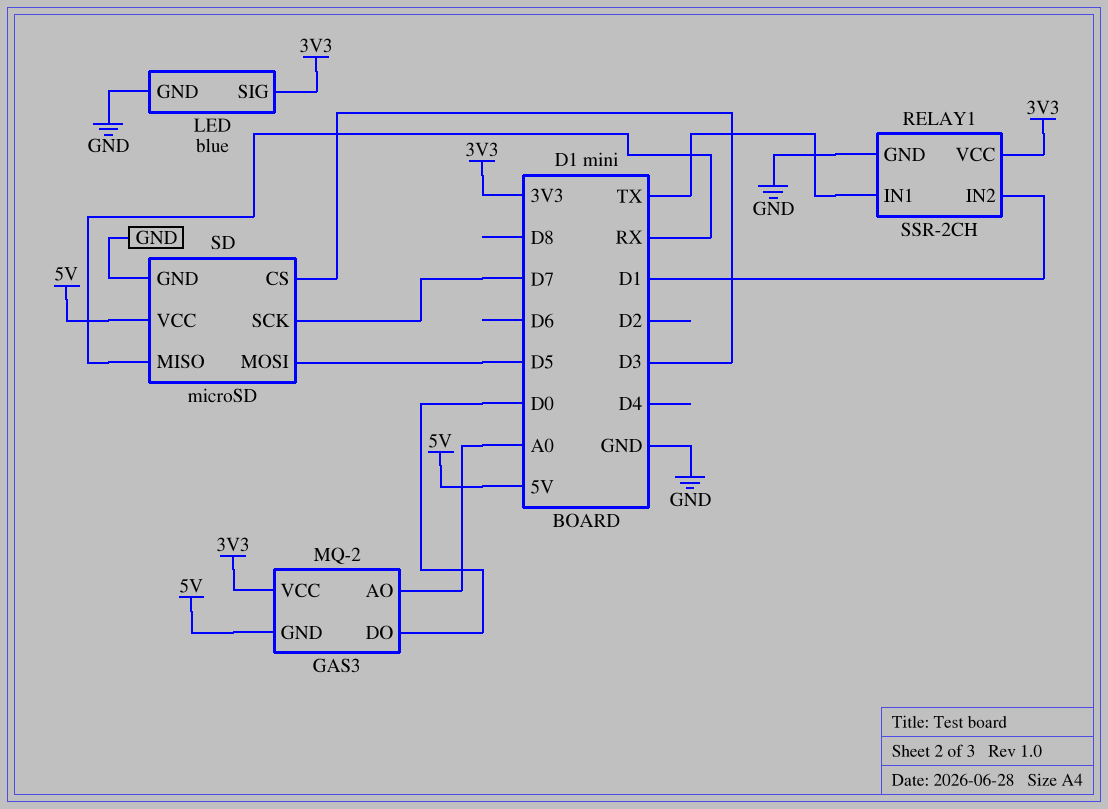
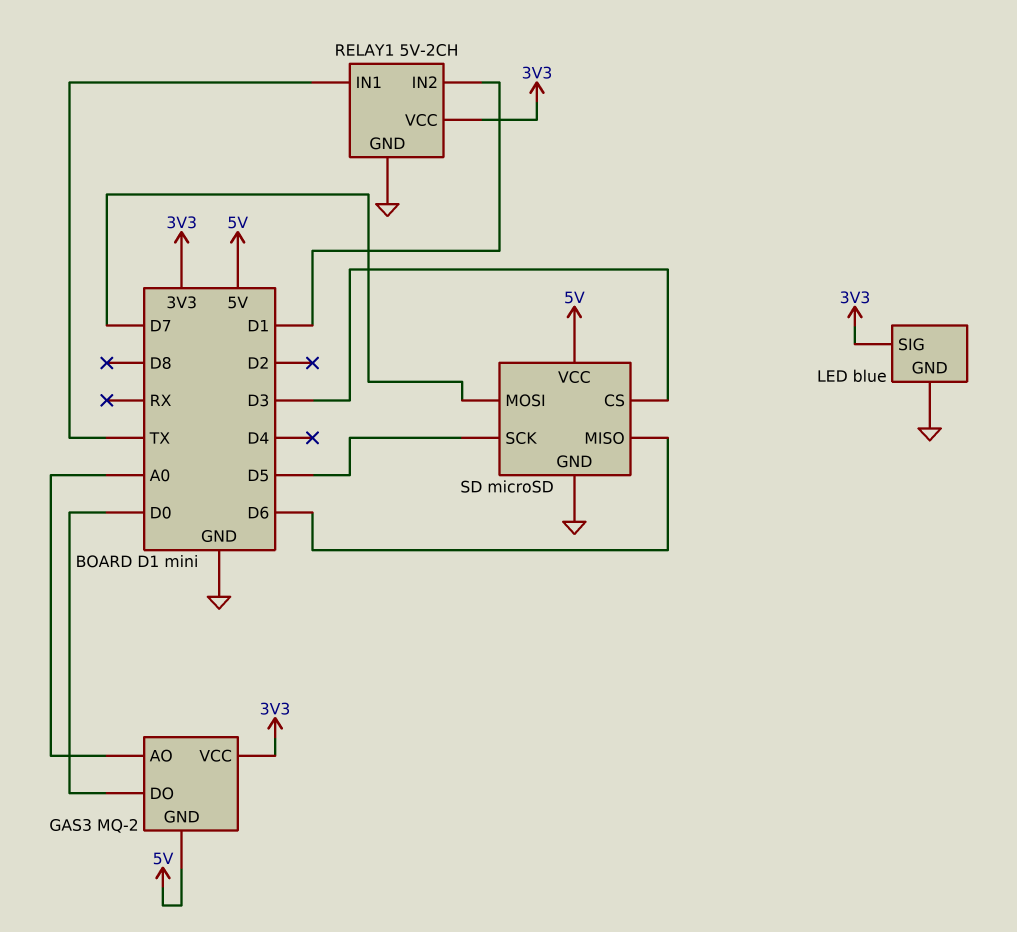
RELAY1: SSR-2CH -> 5V-2CH
SD pin MISO: RX -> D6
SD pin MOSI: D5 -> D7
SD pin SCK: D7 -> D5

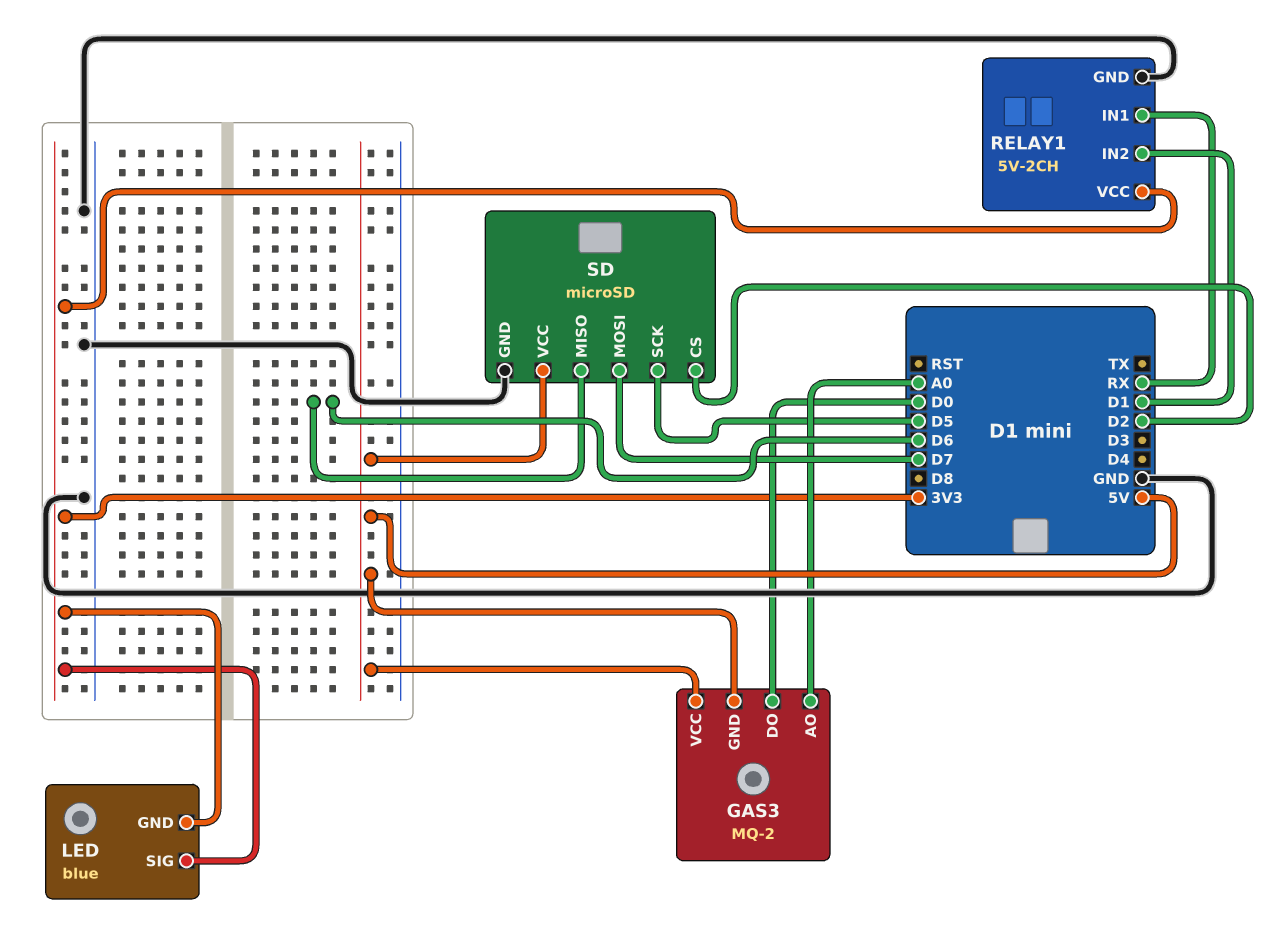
GAS3 pin VCC: 3V3 -> 5V
LED pin GND: GND -> 3V3
RELAY1 pin IN1: TX -> RX
SD pin CS: D3 -> D2

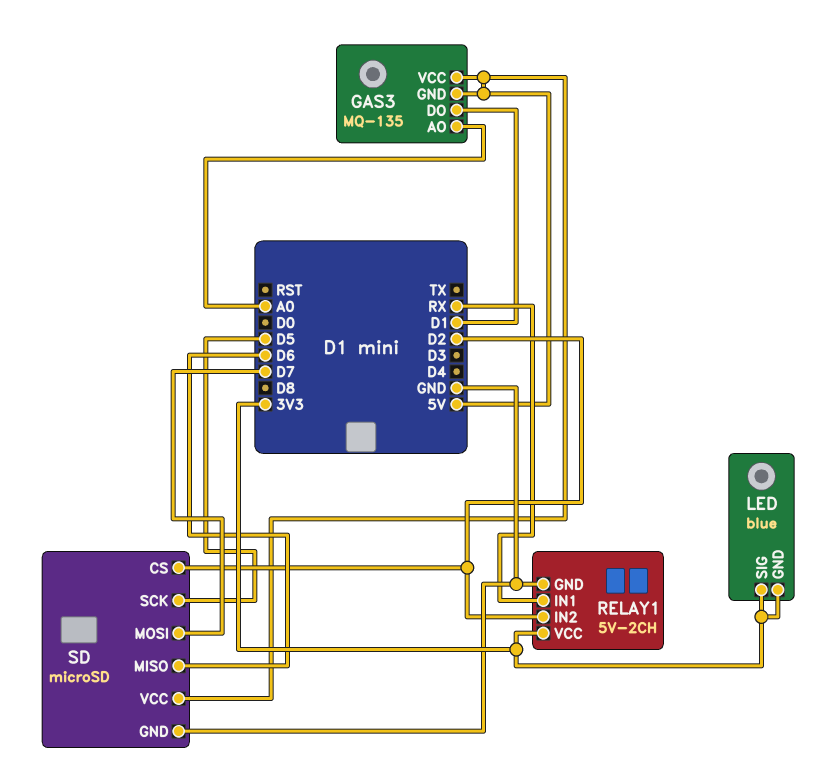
GAS3: MQ-2 -> MQ-135
GAS3 pin DO: D0 -> D1
RELAY1 pin IN2: D1 -> D2

